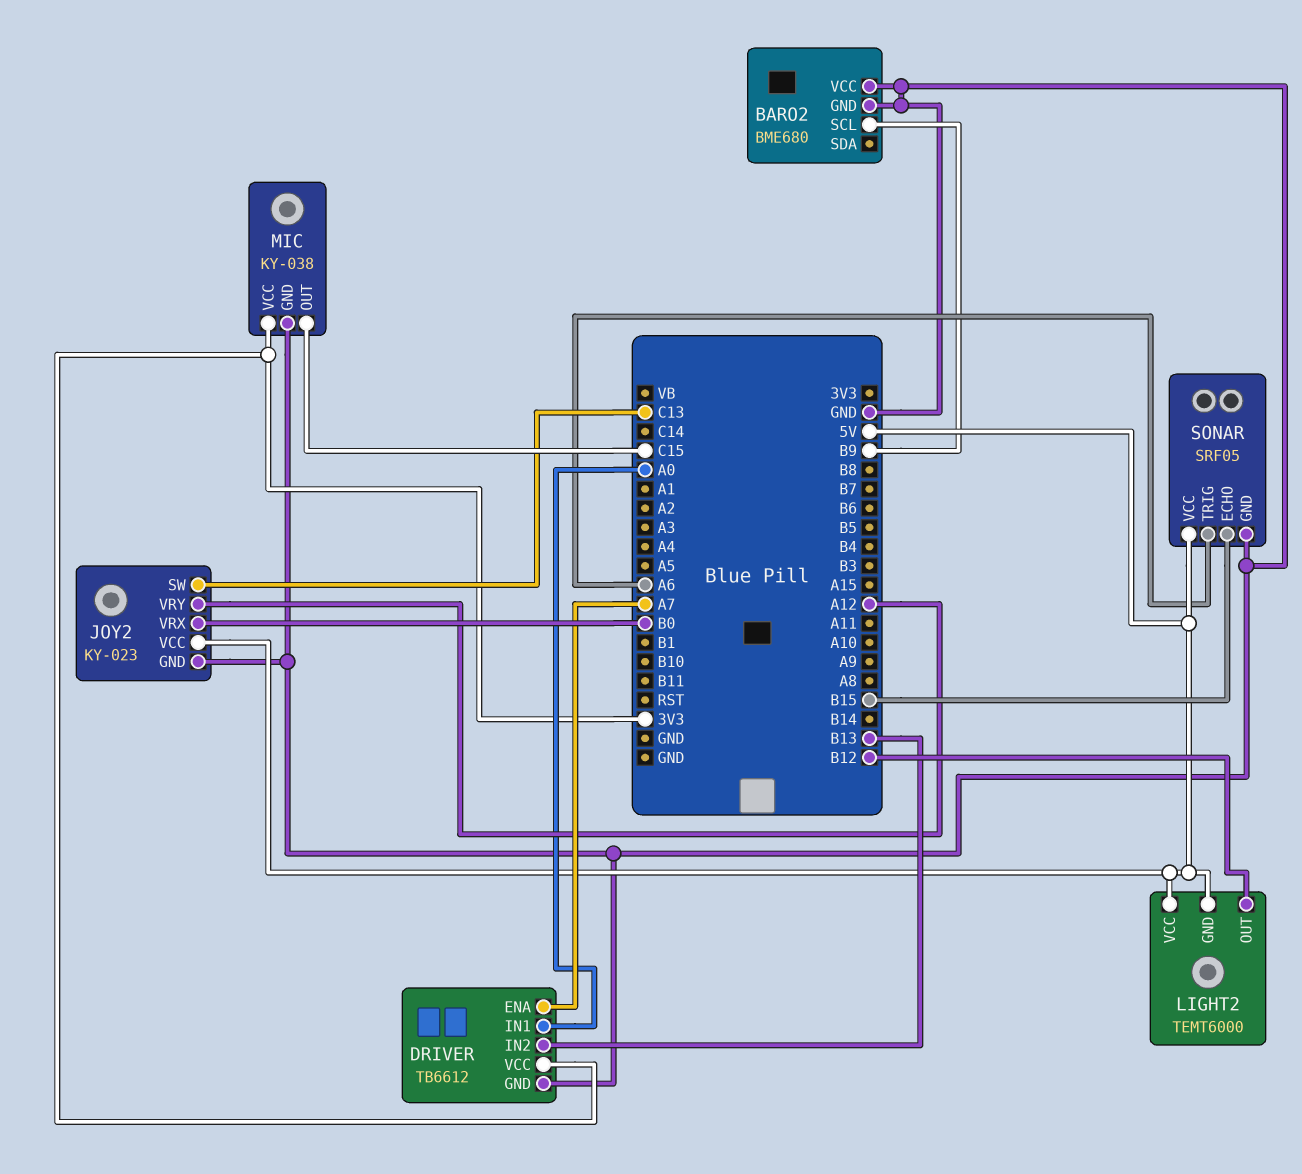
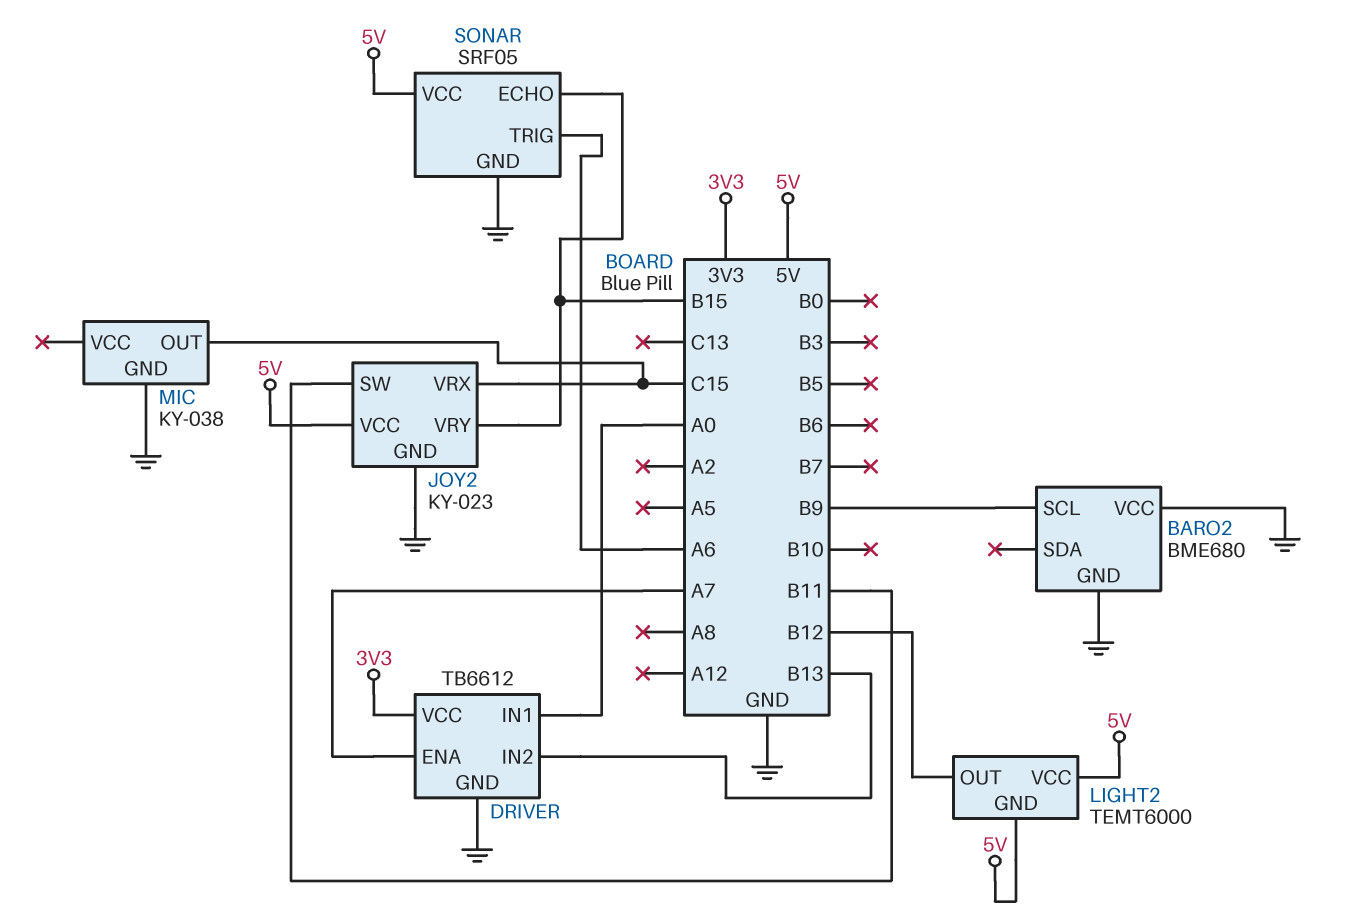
JOY2 pin SW: C13 -> B11
JOY2 pin VRX: B0 -> C15
JOY2 pin VRY: A12 -> B15
MIC pin VCC: 3V3 -> none

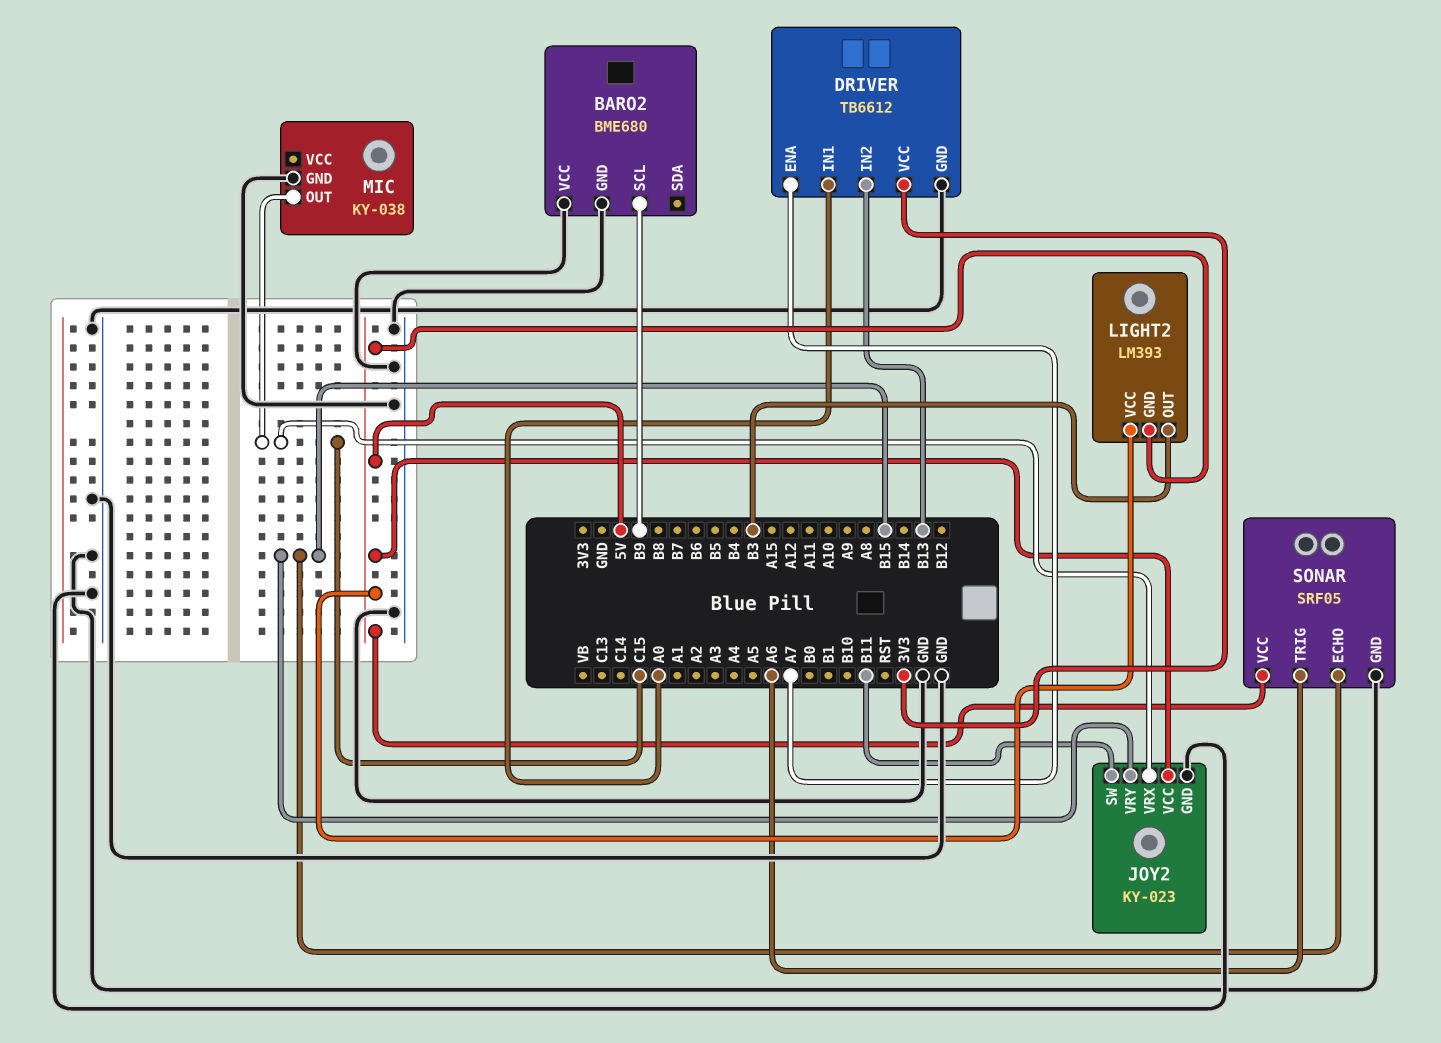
LIGHT2: TEMT6000 -> LM393
LIGHT2 pin OUT: B12 -> B3

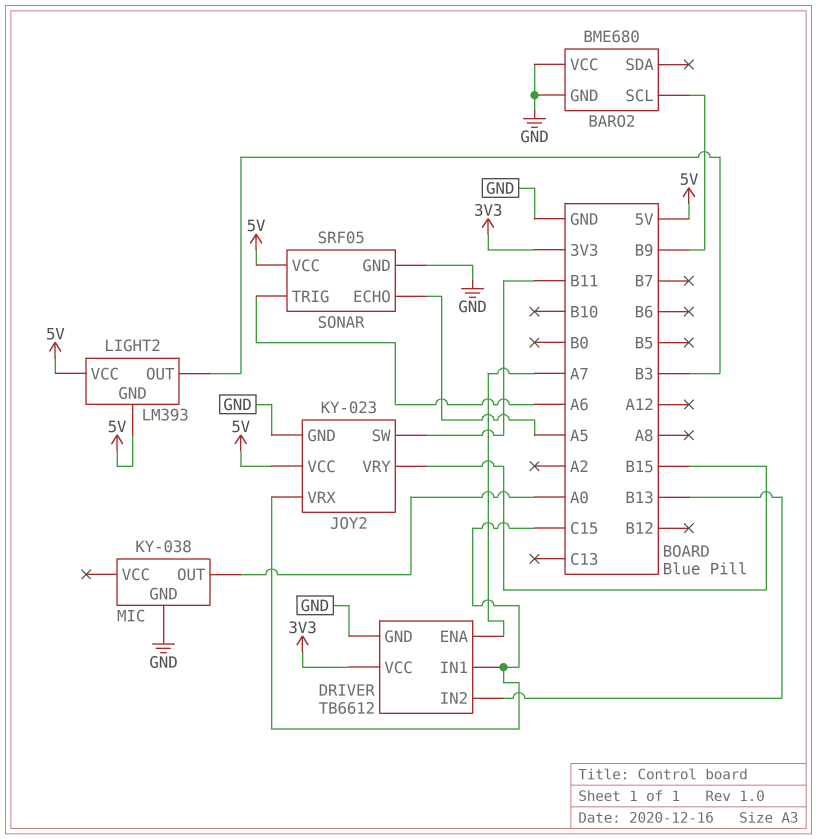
DRIVER pin IN1: A0 -> C15
MIC pin OUT: C15 -> A0
SONAR pin ECHO: B15 -> A5

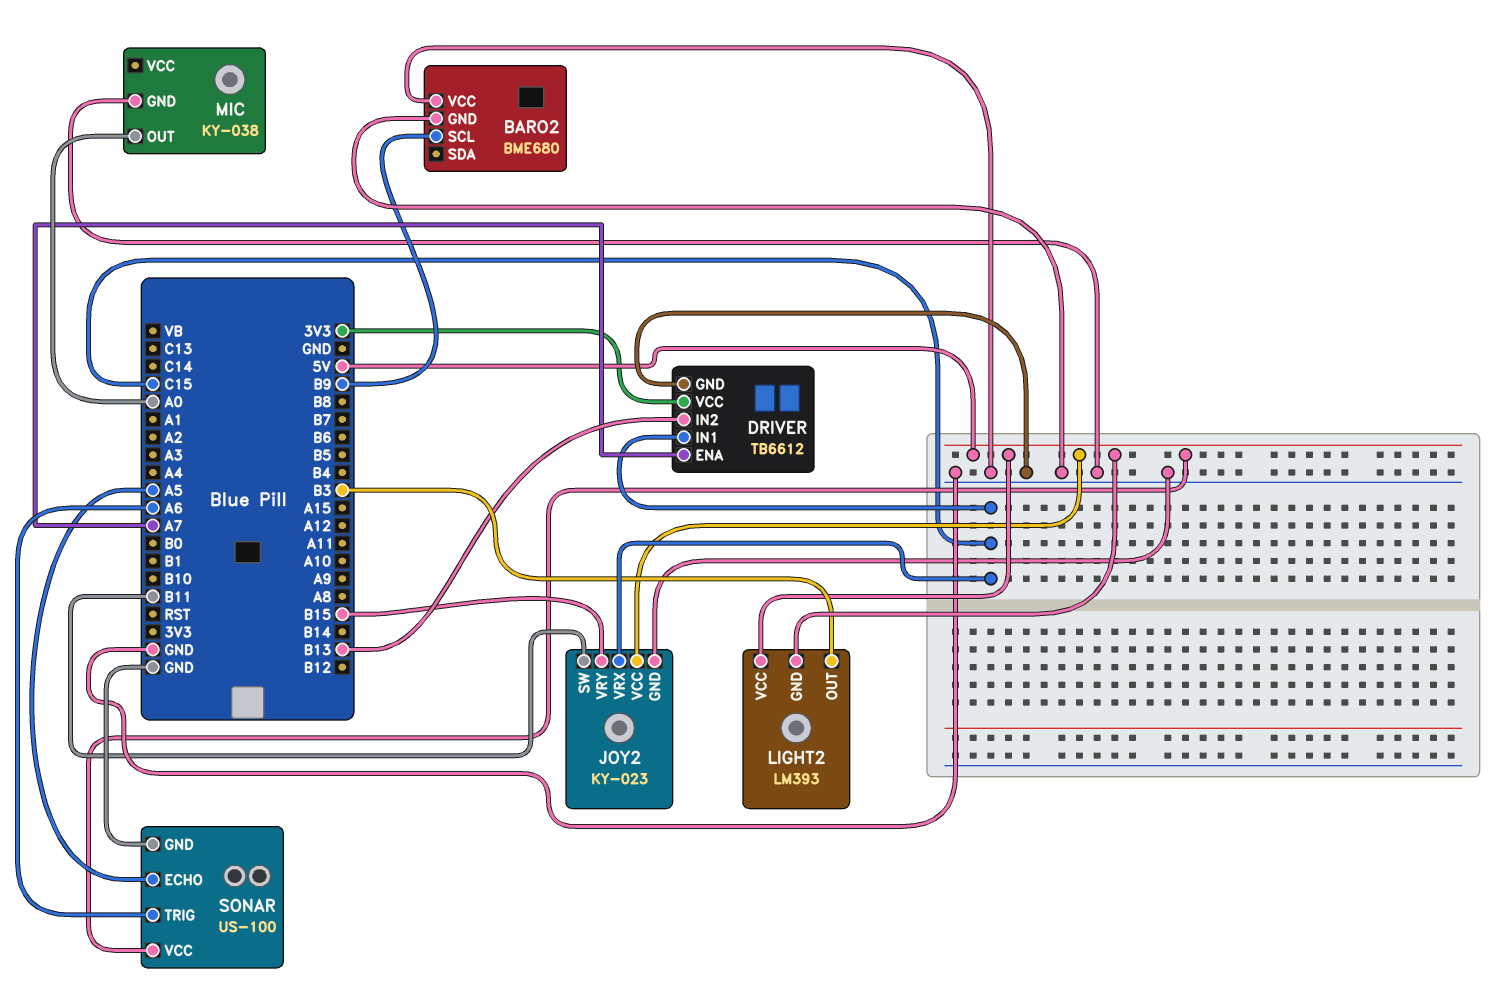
SONAR: SRF05 -> US-100

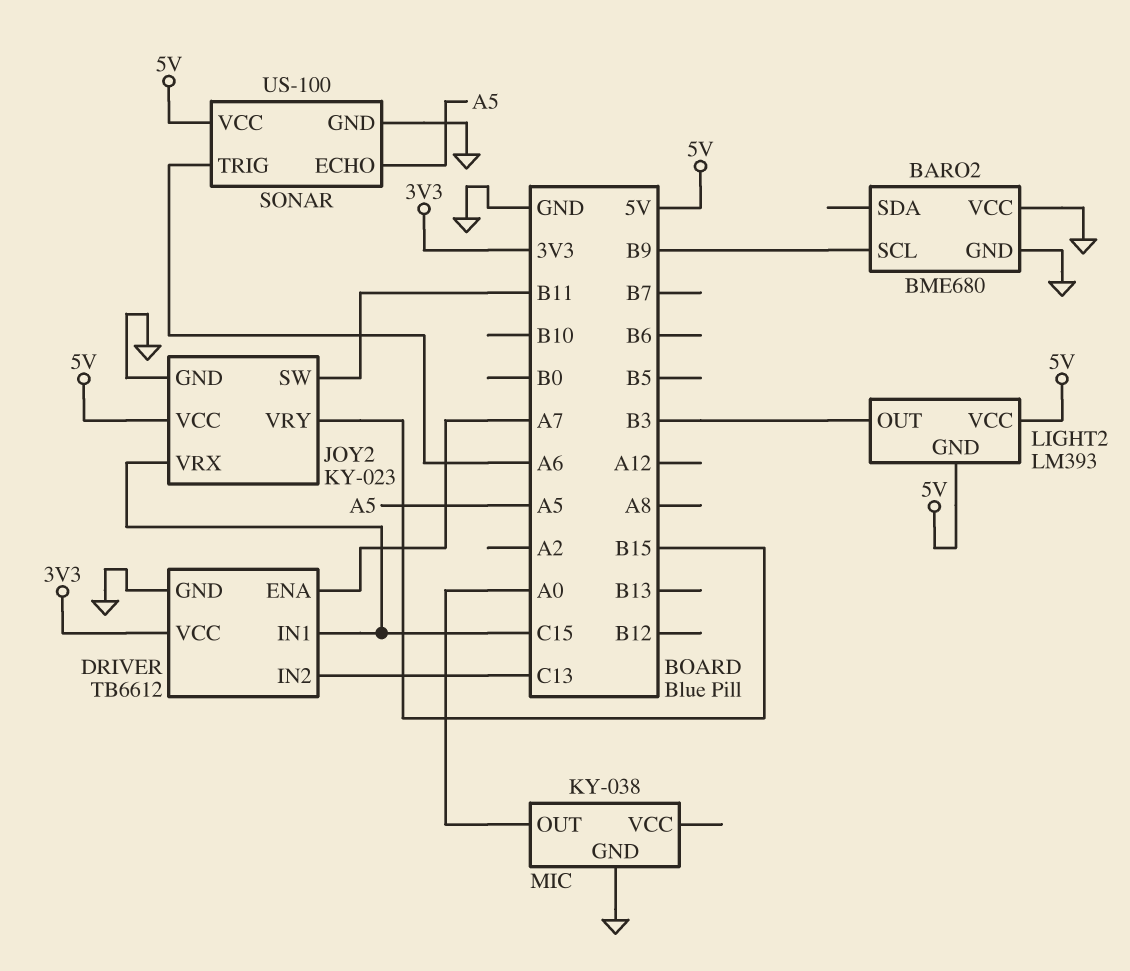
DRIVER pin IN2: B13 -> C13

